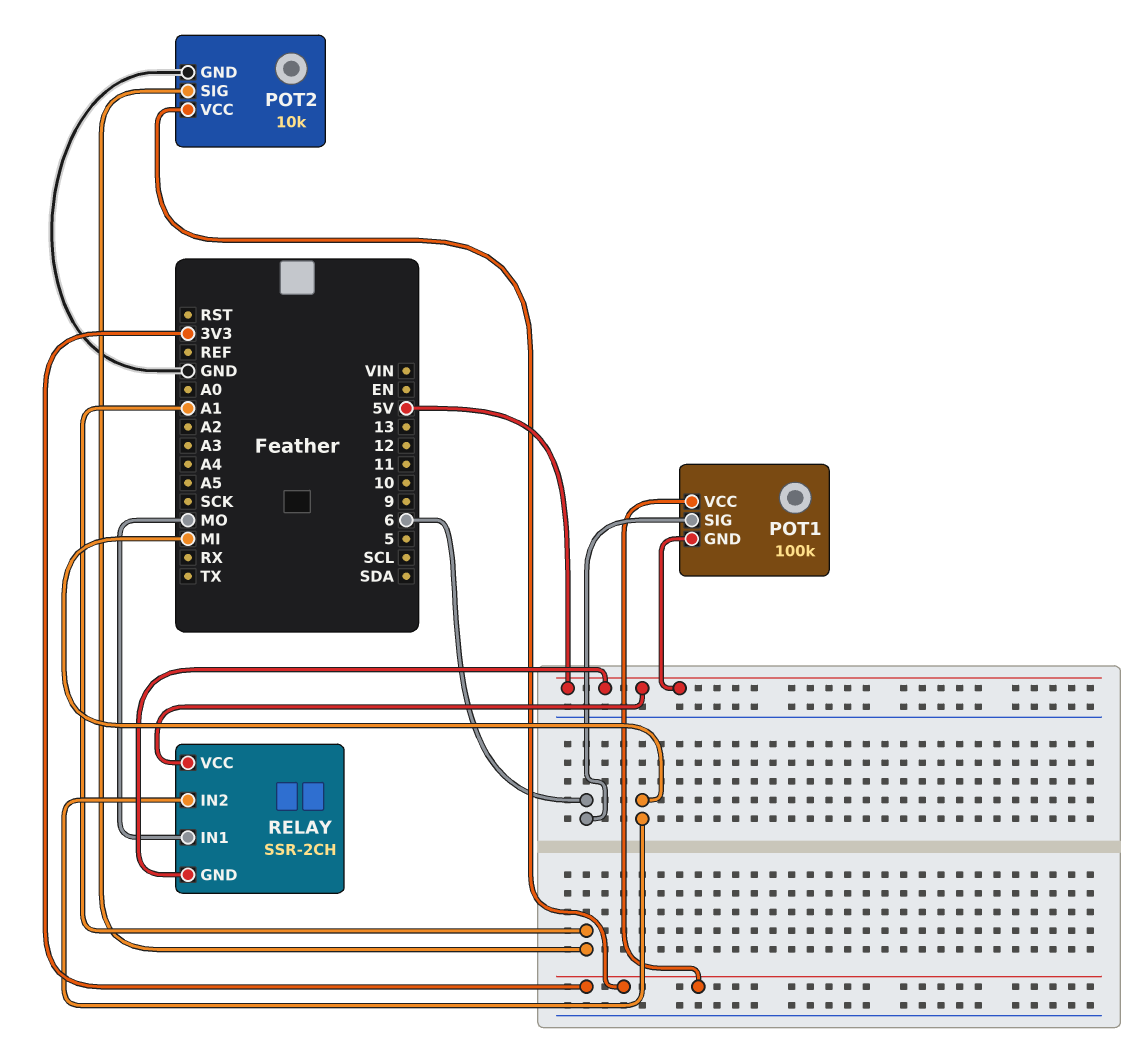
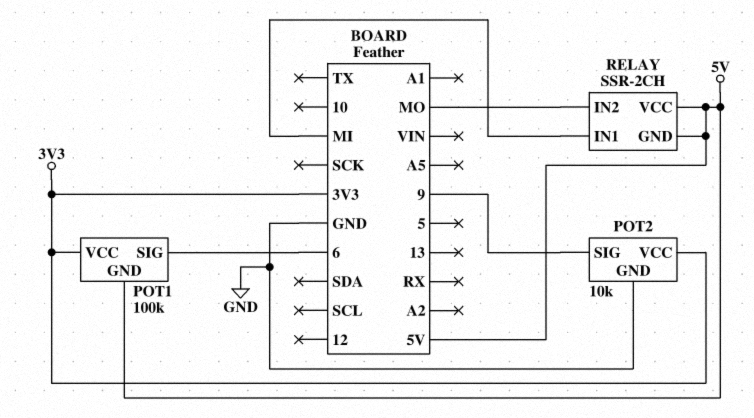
POT2 pin SIG: A1 -> 9
RELAY pin IN1: MO -> MI
RELAY pin IN2: MI -> MO

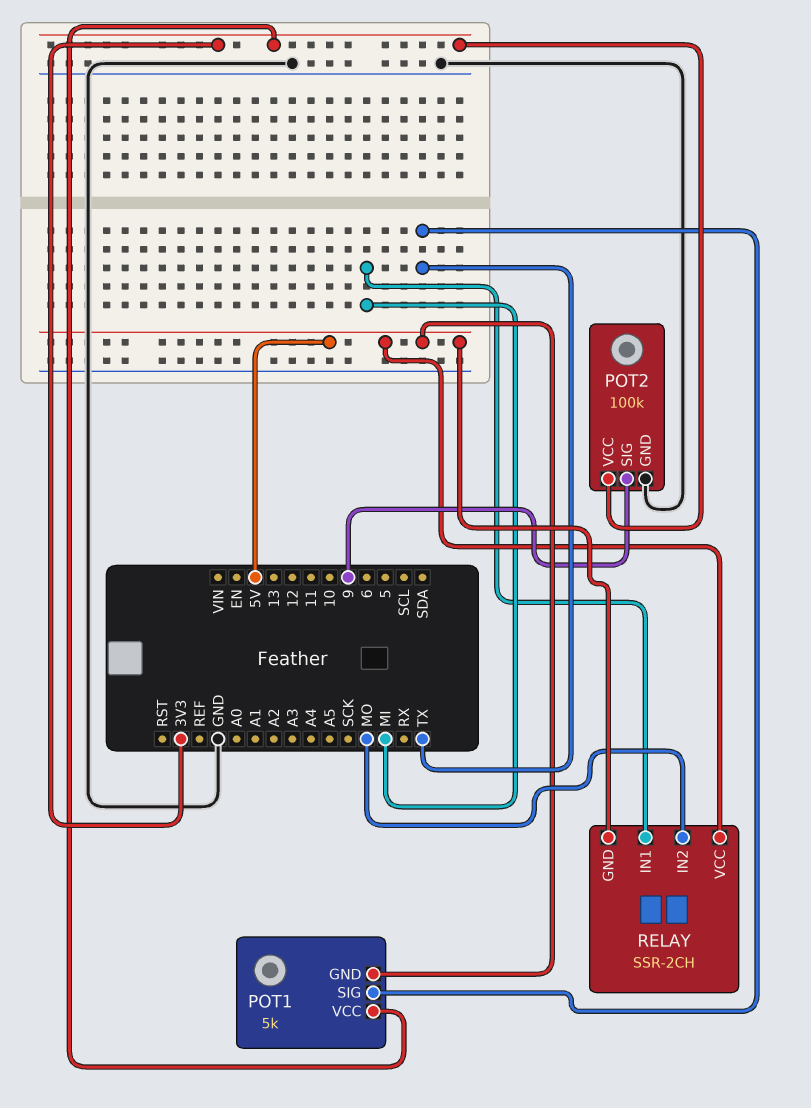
POT1: 100k -> 5k
POT1 pin SIG: 6 -> TX
POT2: 10k -> 100k

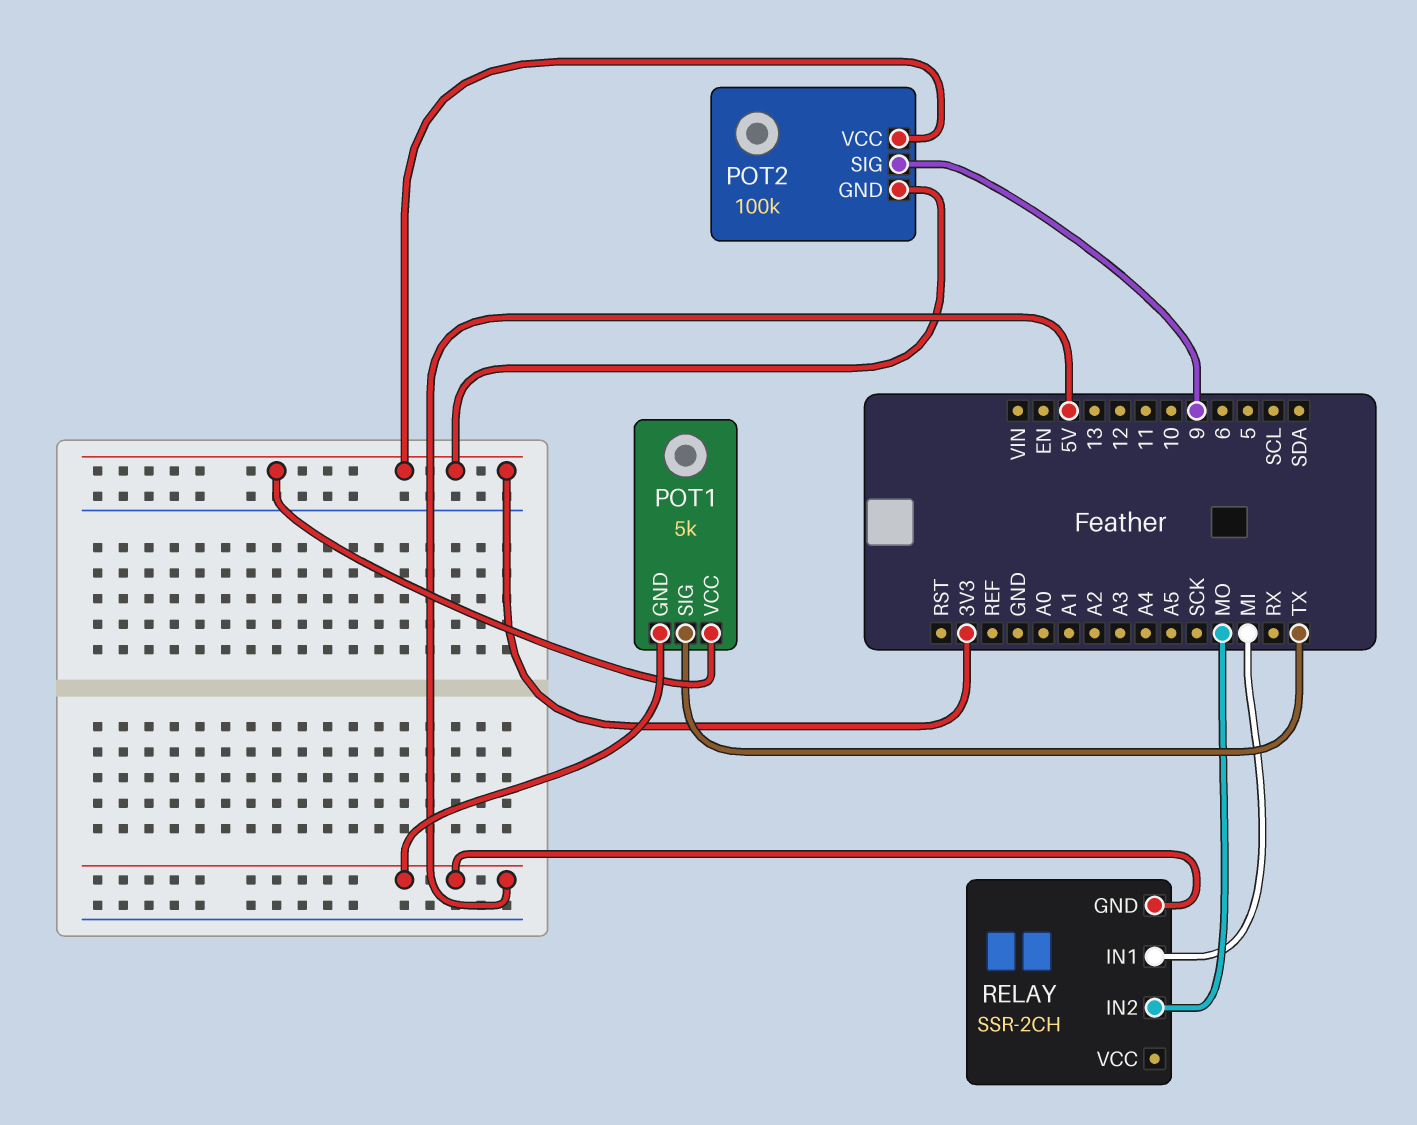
POT2 pin GND: GND -> 3V3
RELAY pin VCC: 5V -> none

